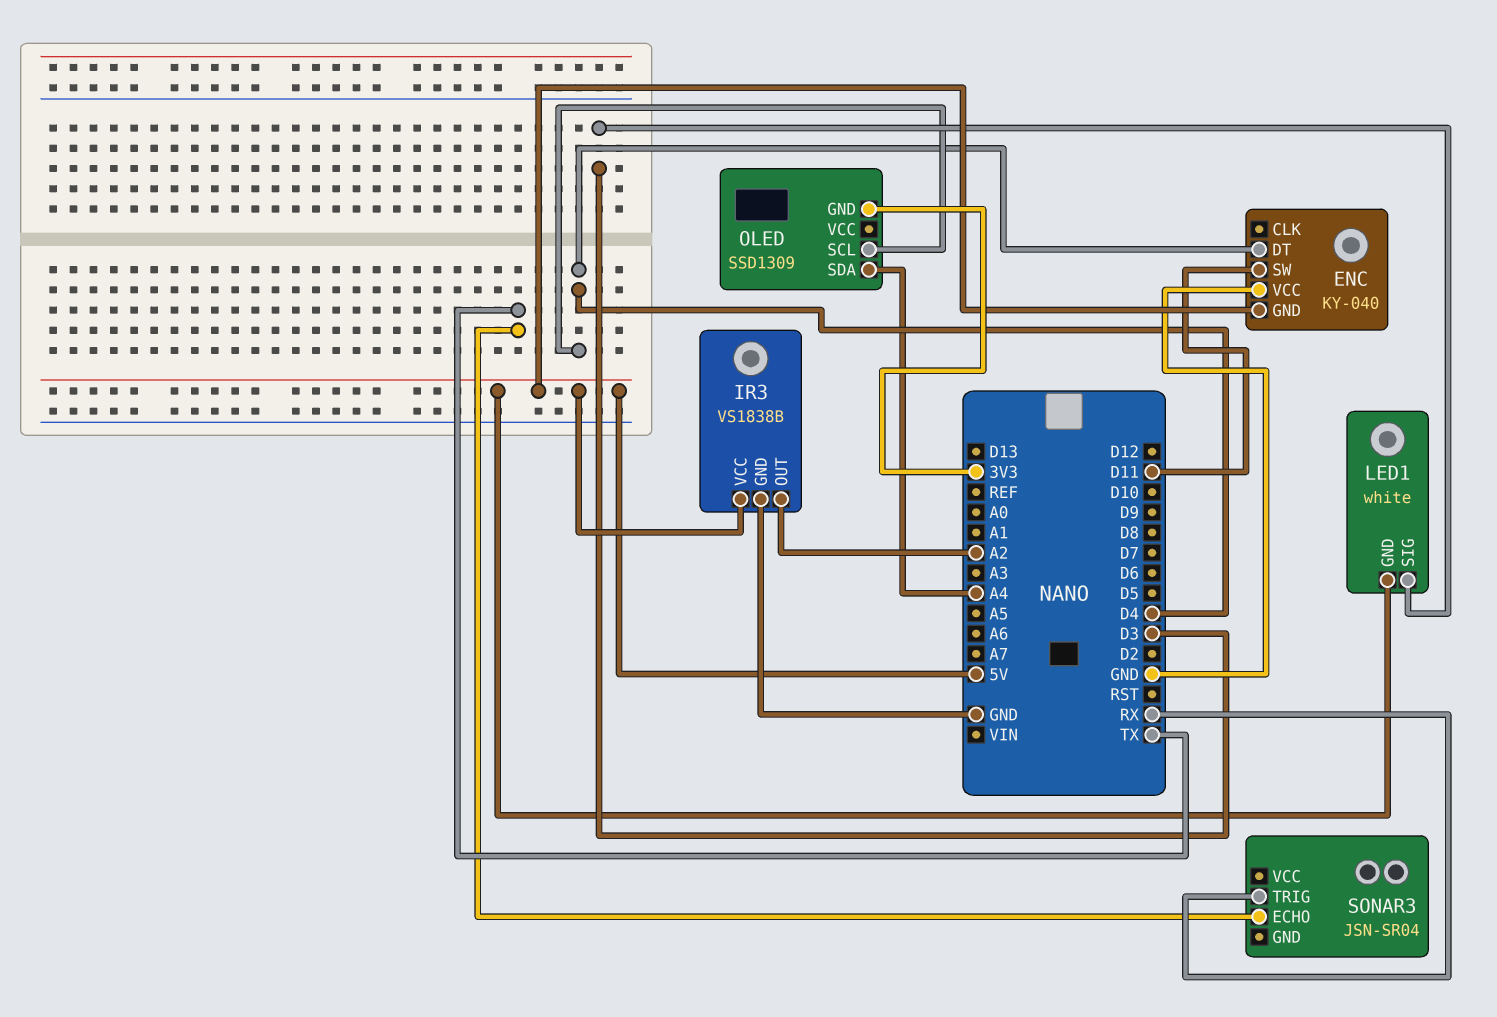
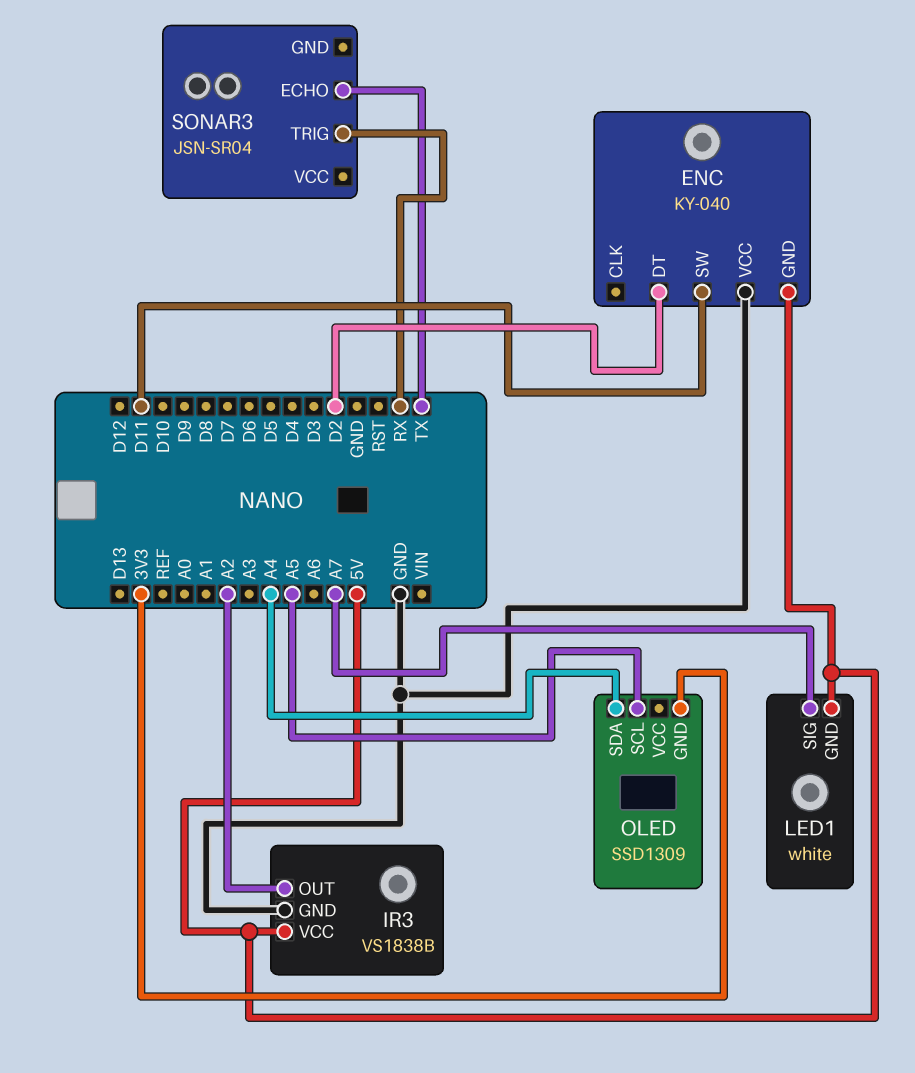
ENC pin DT: D4 -> D2
LED1 pin SIG: D3 -> A7
OLED pin SCL: D4 -> A5

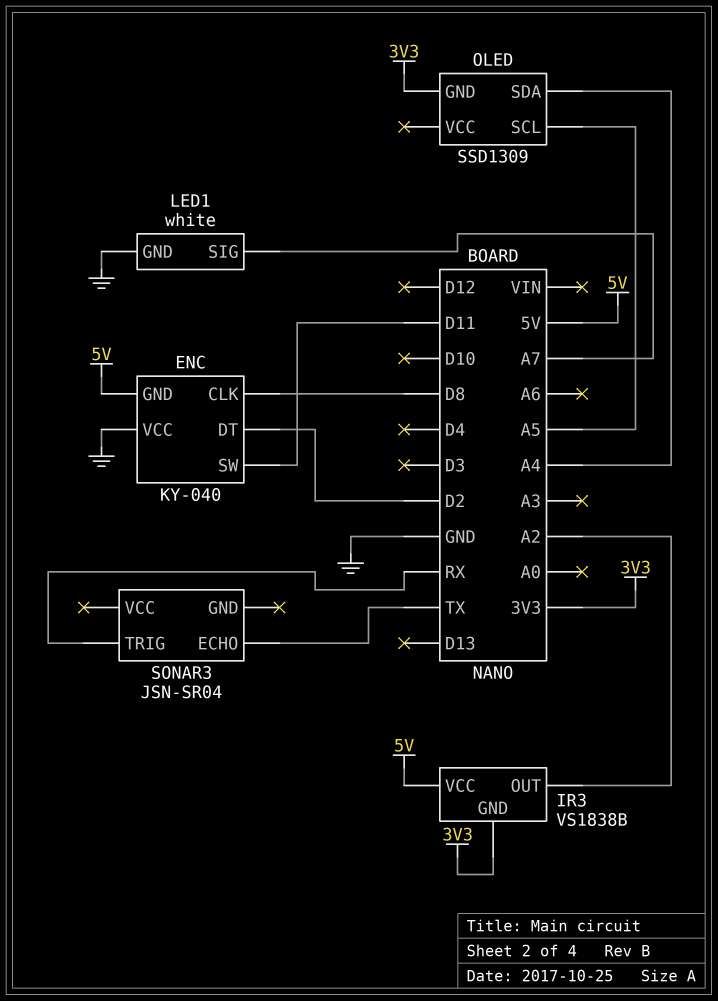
ENC pin CLK: none -> D8
IR3 pin GND: GND -> 3V3
LED1 pin GND: 5V -> GND

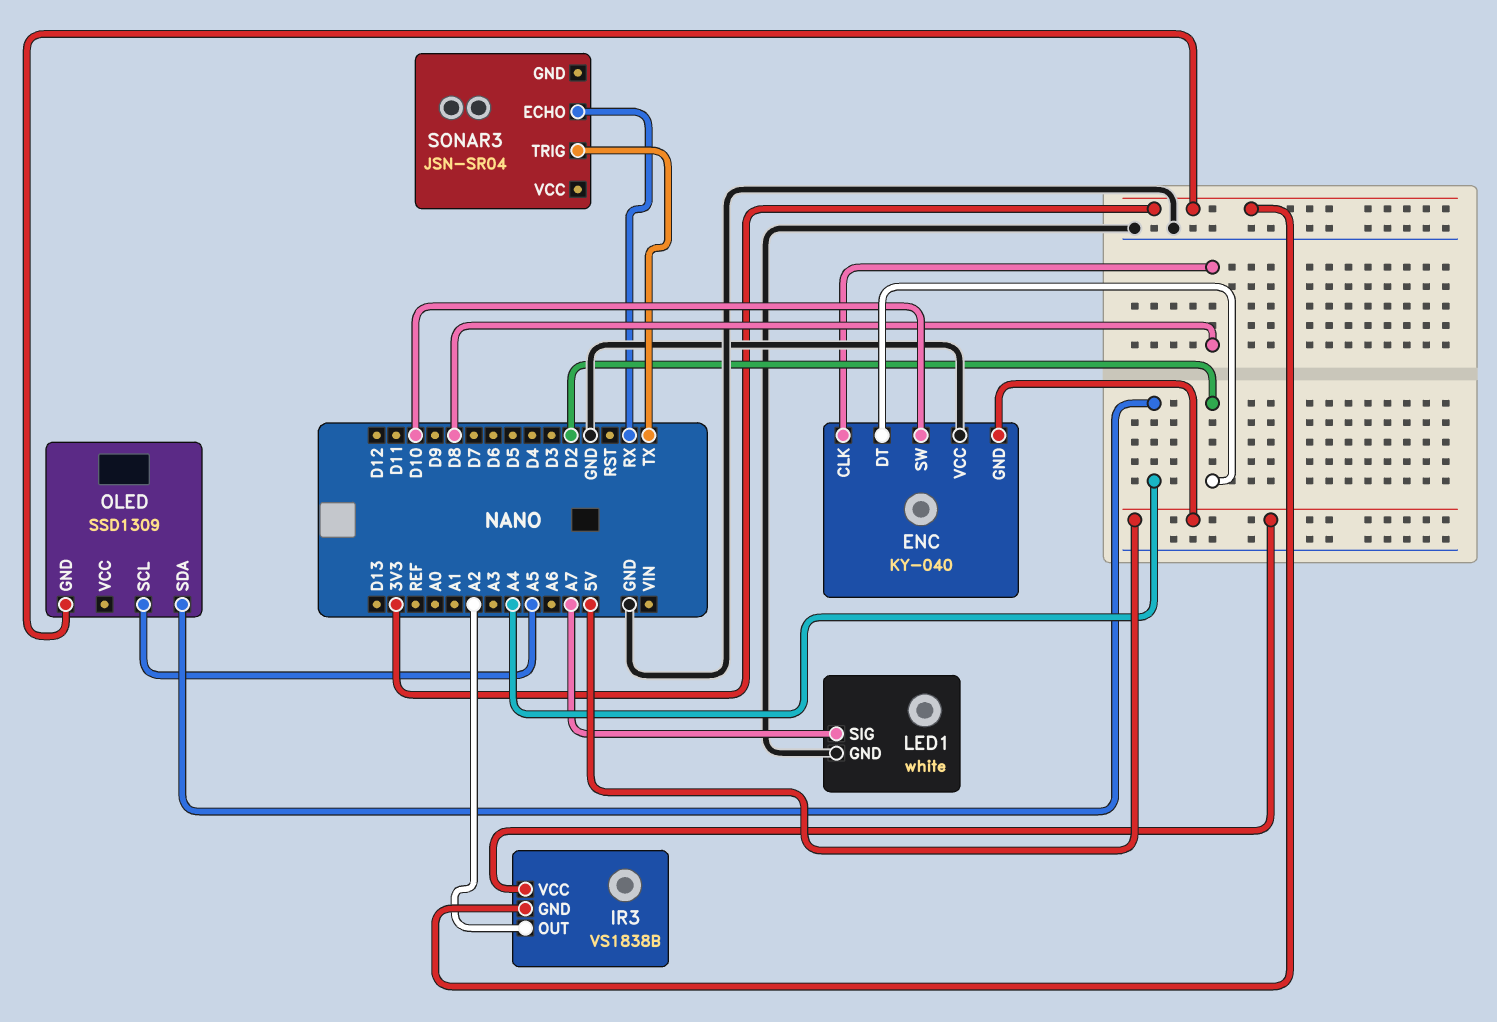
ENC pin SW: D11 -> D10
SONAR3 pin ECHO: TX -> RX
SONAR3 pin TRIG: RX -> TX

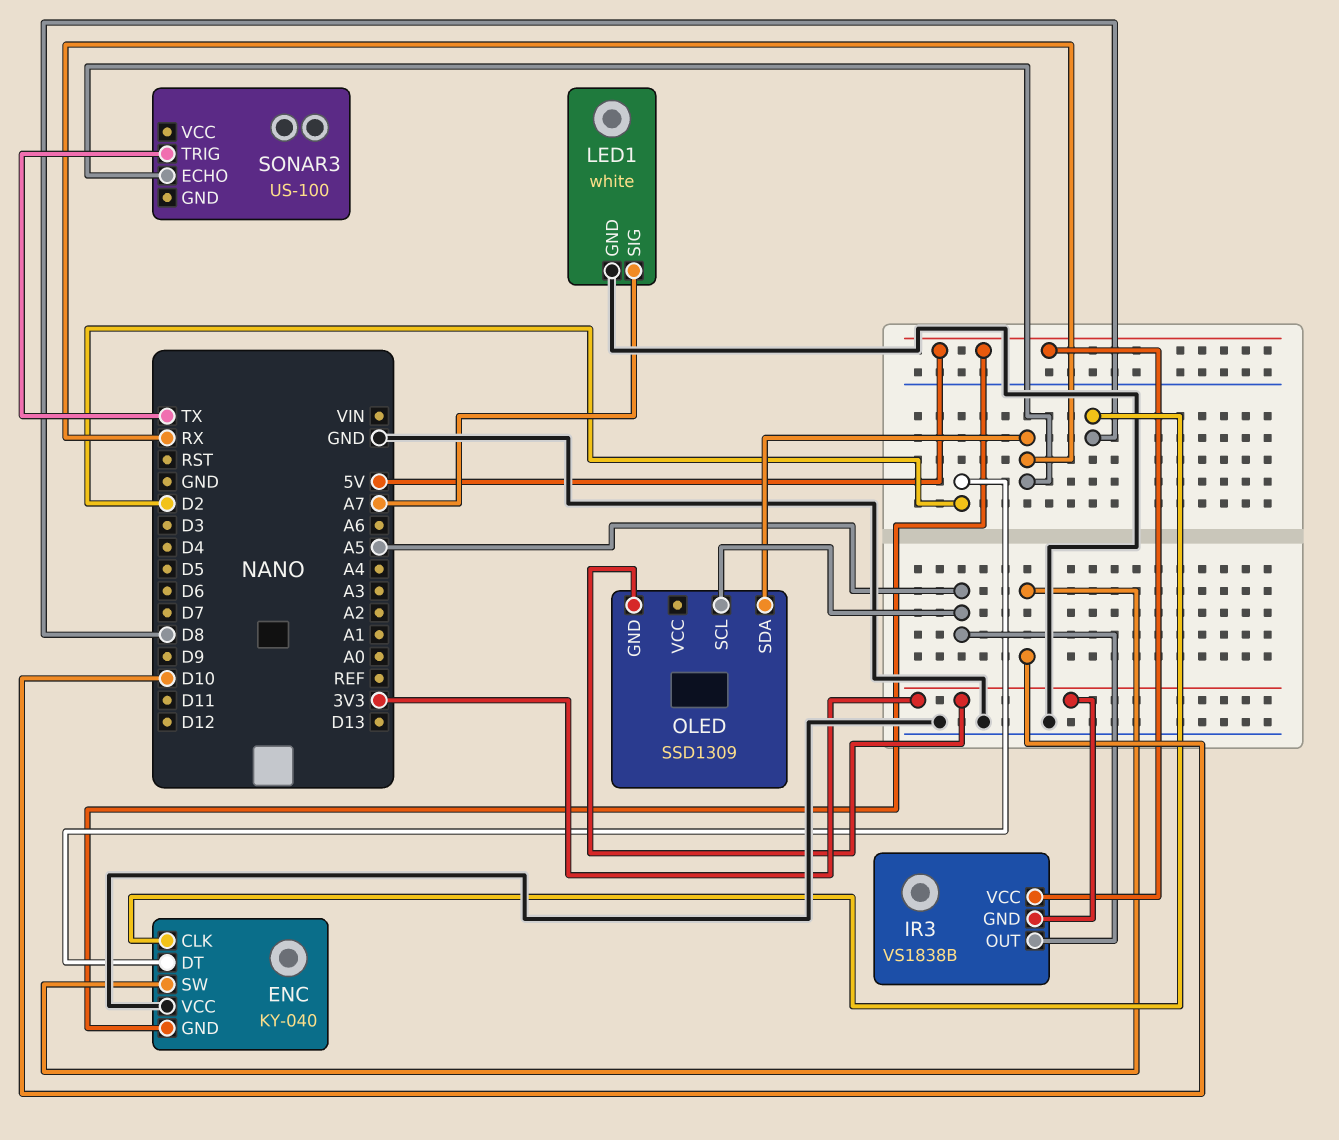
IR3 pin OUT: A2 -> A5
OLED pin SDA: A4 -> RX
SONAR3: JSN-SR04 -> US-100

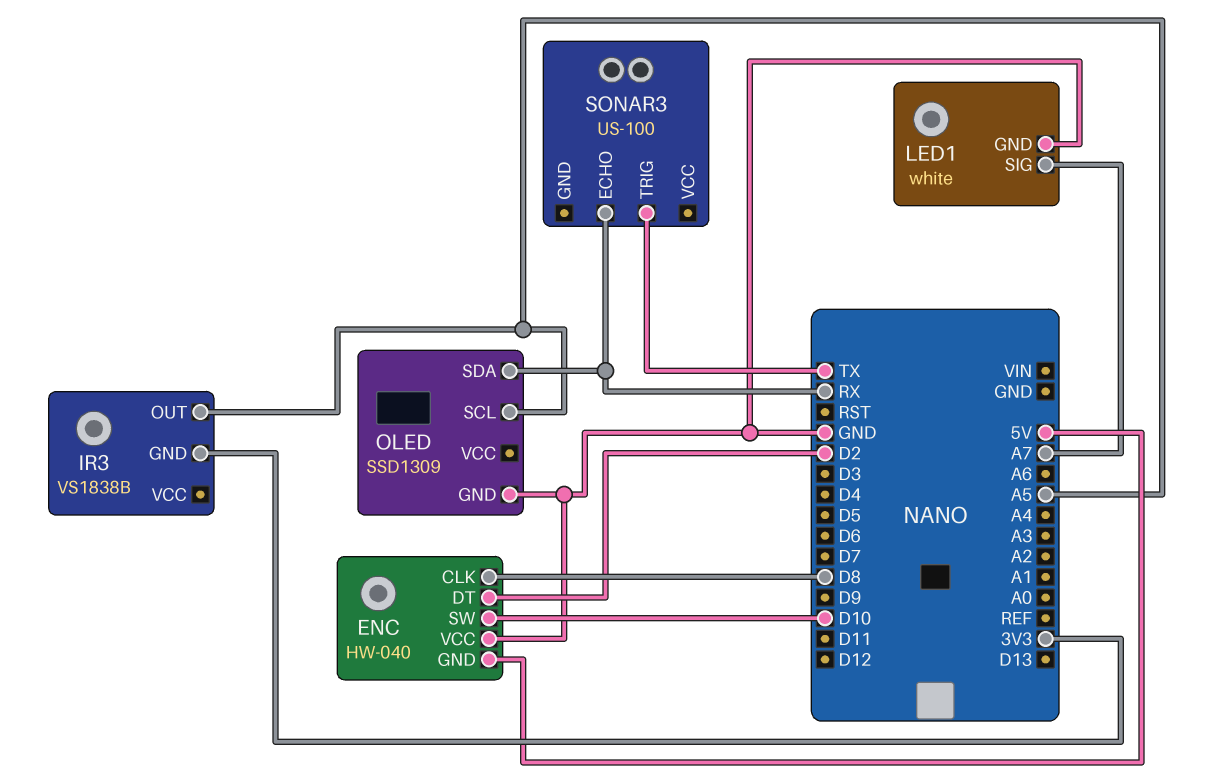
ENC: KY-040 -> HW-040
IR3 pin VCC: 5V -> none
OLED pin GND: 3V3 -> GND

